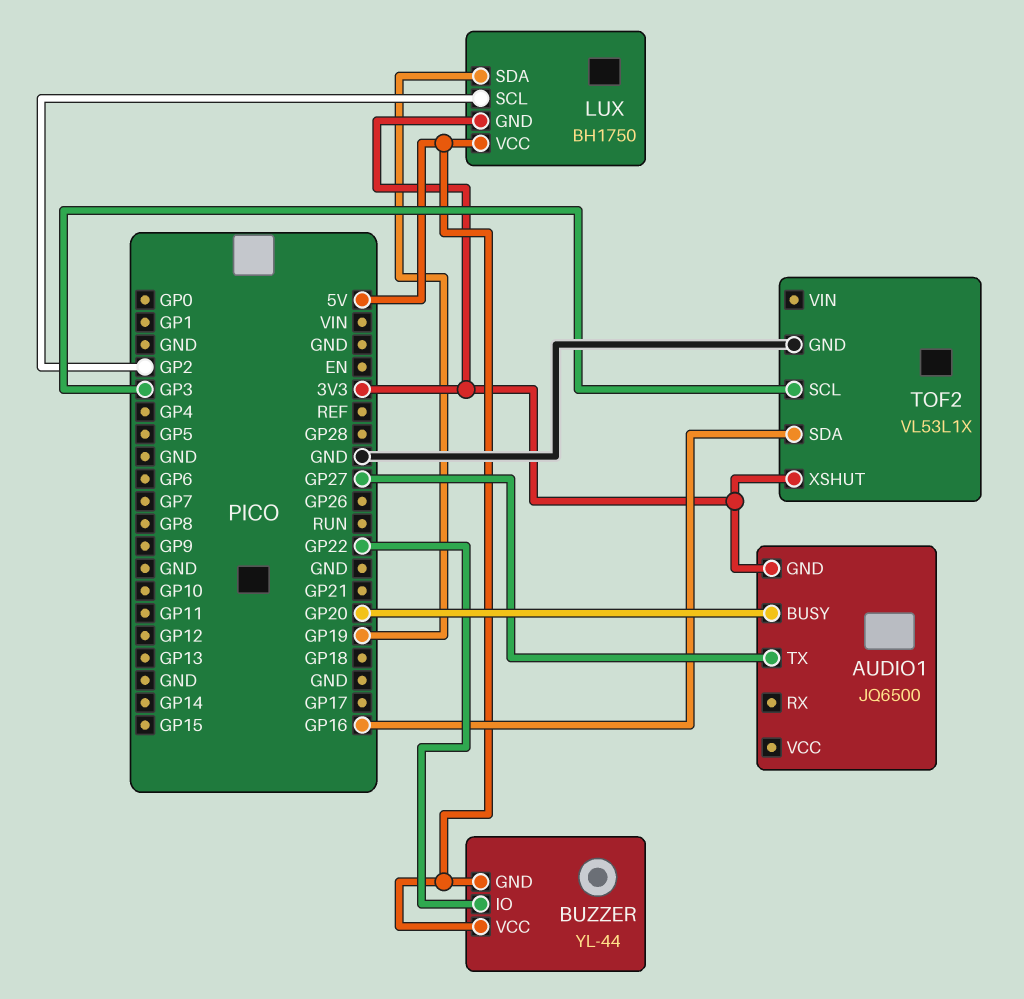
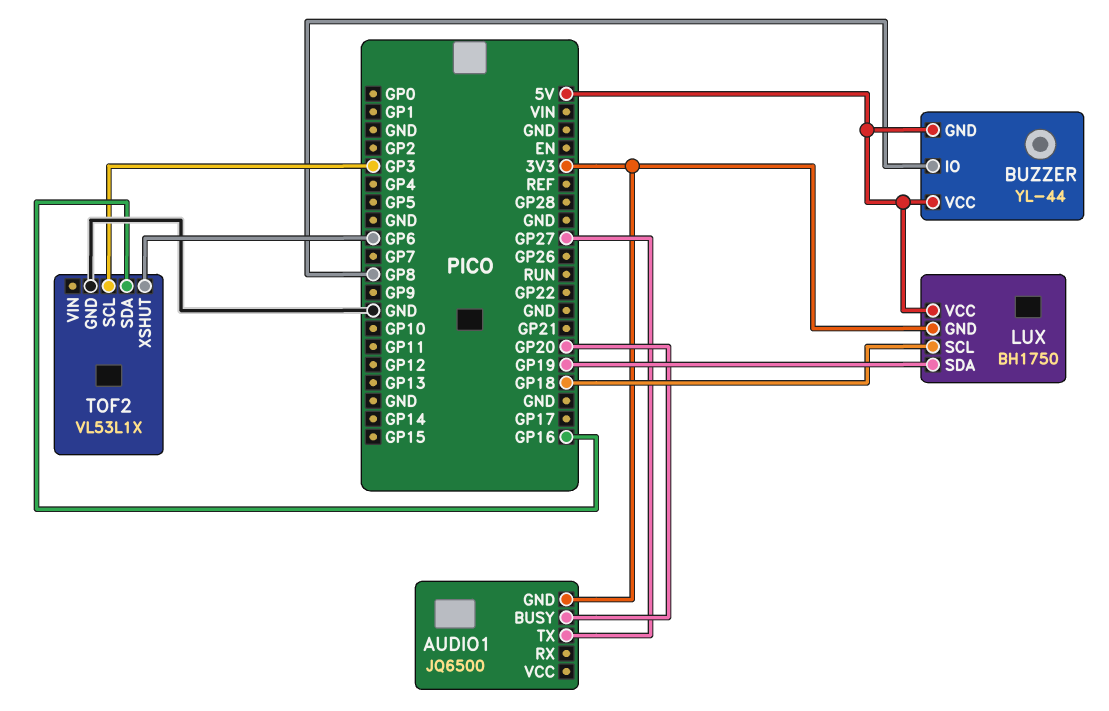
BUZZER pin IO: GP22 -> GP8
LUX pin SCL: GP2 -> GP18
TOF2 pin XSHUT: 3V3 -> GP6

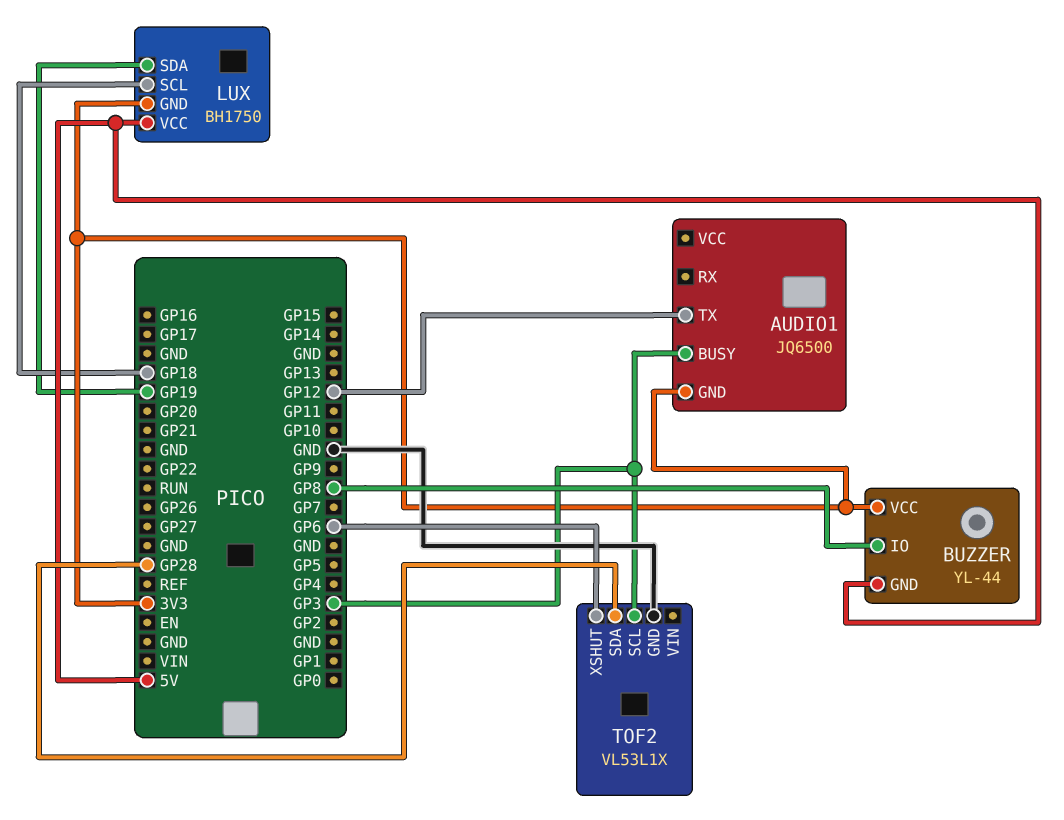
AUDIO1 pin BUSY: GP20 -> GP3
AUDIO1 pin TX: GP27 -> GP12
BUZZER pin VCC: 5V -> 3V3
TOF2 pin SDA: GP16 -> GP28

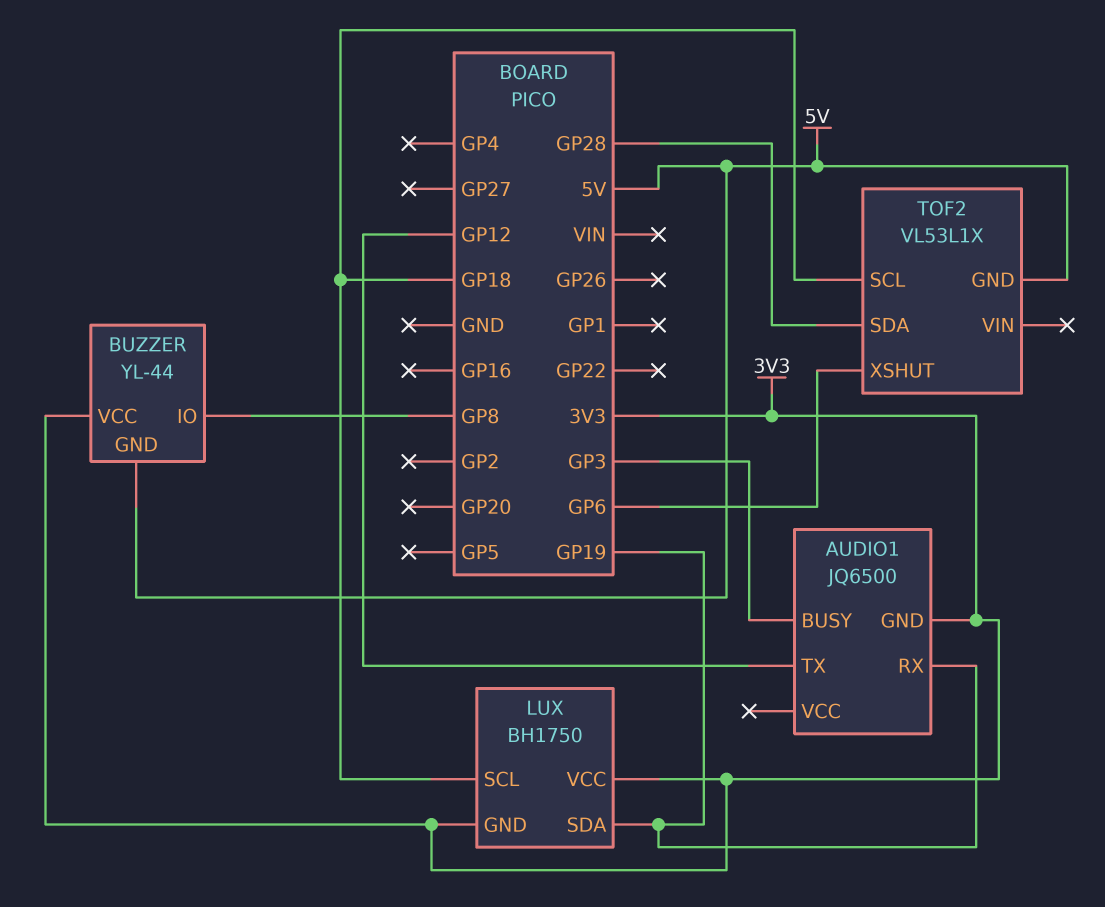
AUDIO1 pin RX: none -> GP19
LUX pin VCC: 5V -> 3V3
TOF2 pin GND: GND -> 5V
TOF2 pin SCL: GP3 -> GP18

